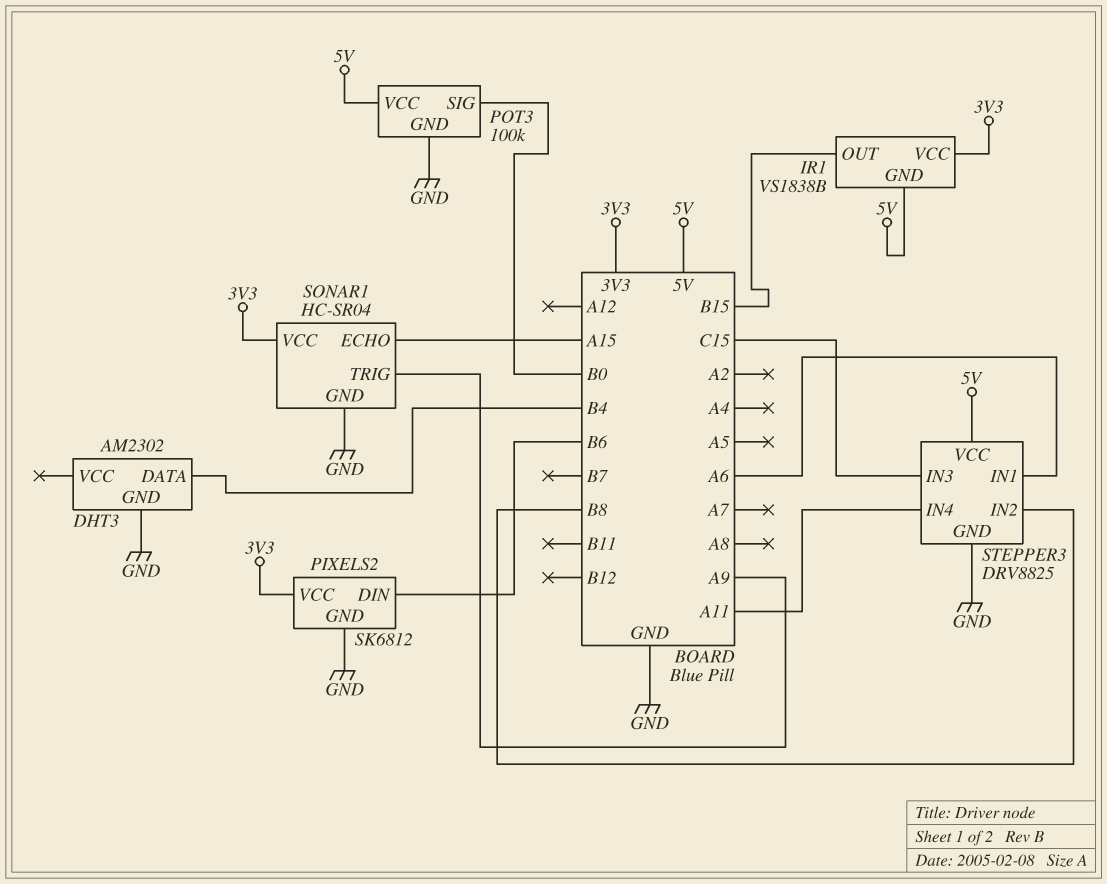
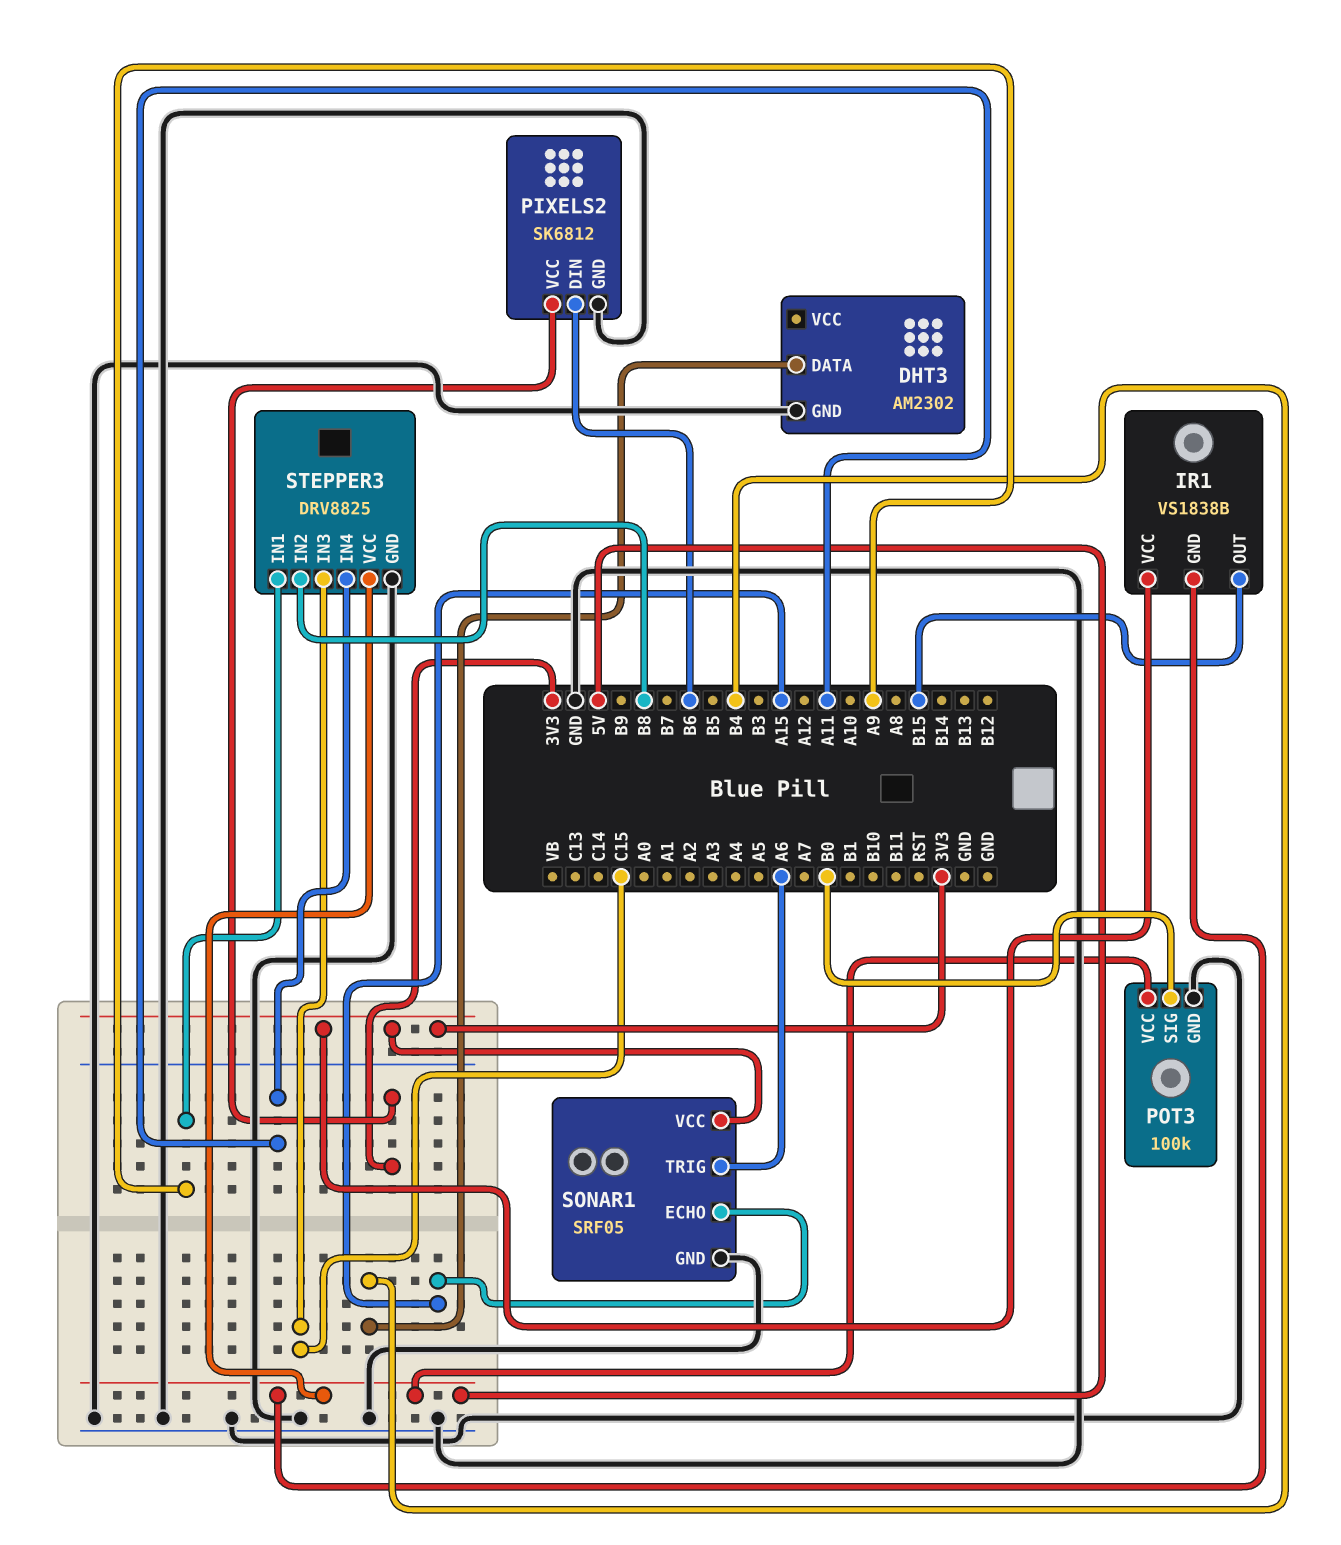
SONAR1: HC-SR04 -> SRF05
SONAR1 pin TRIG: A9 -> A6
STEPPER3 pin IN1: A6 -> A9

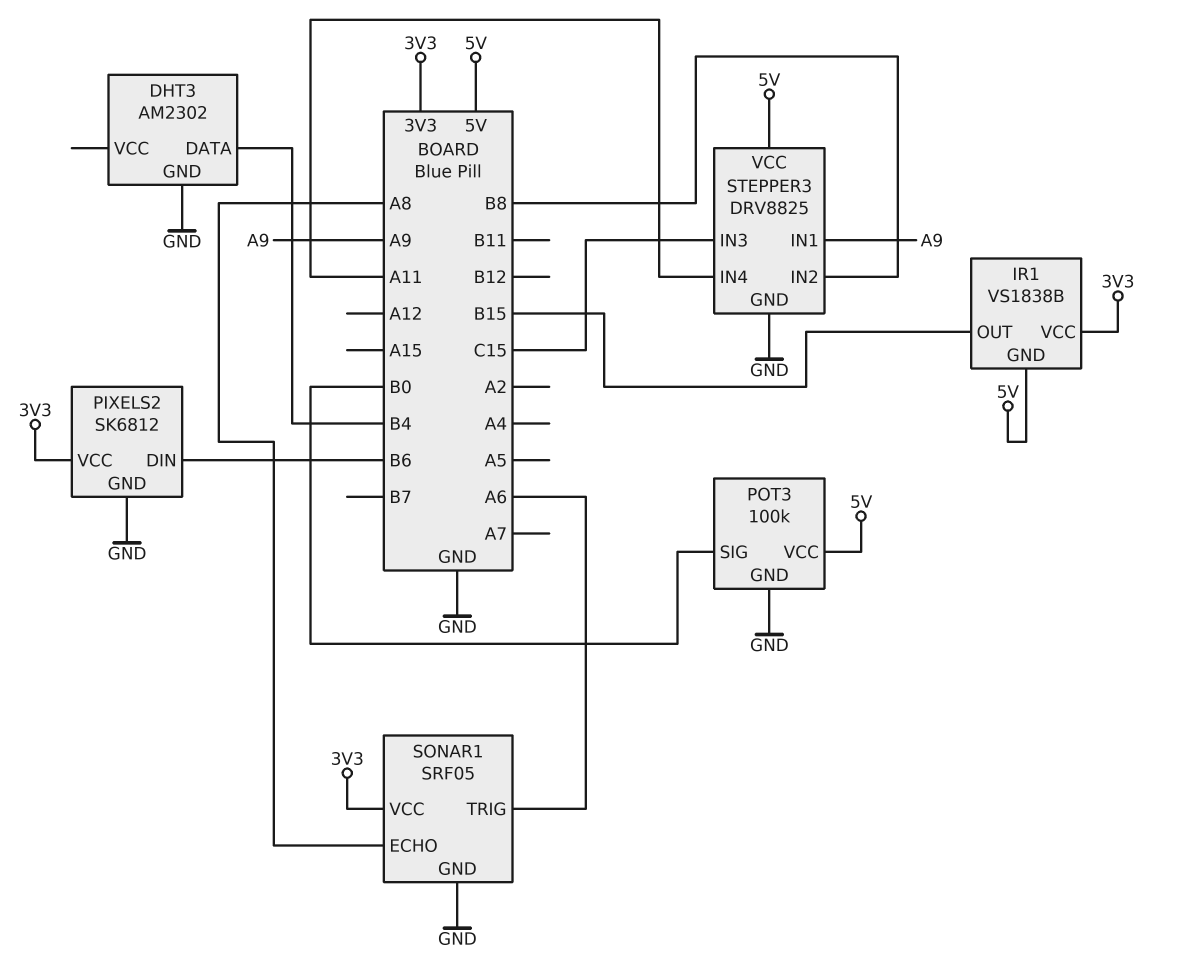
SONAR1 pin ECHO: A15 -> A8

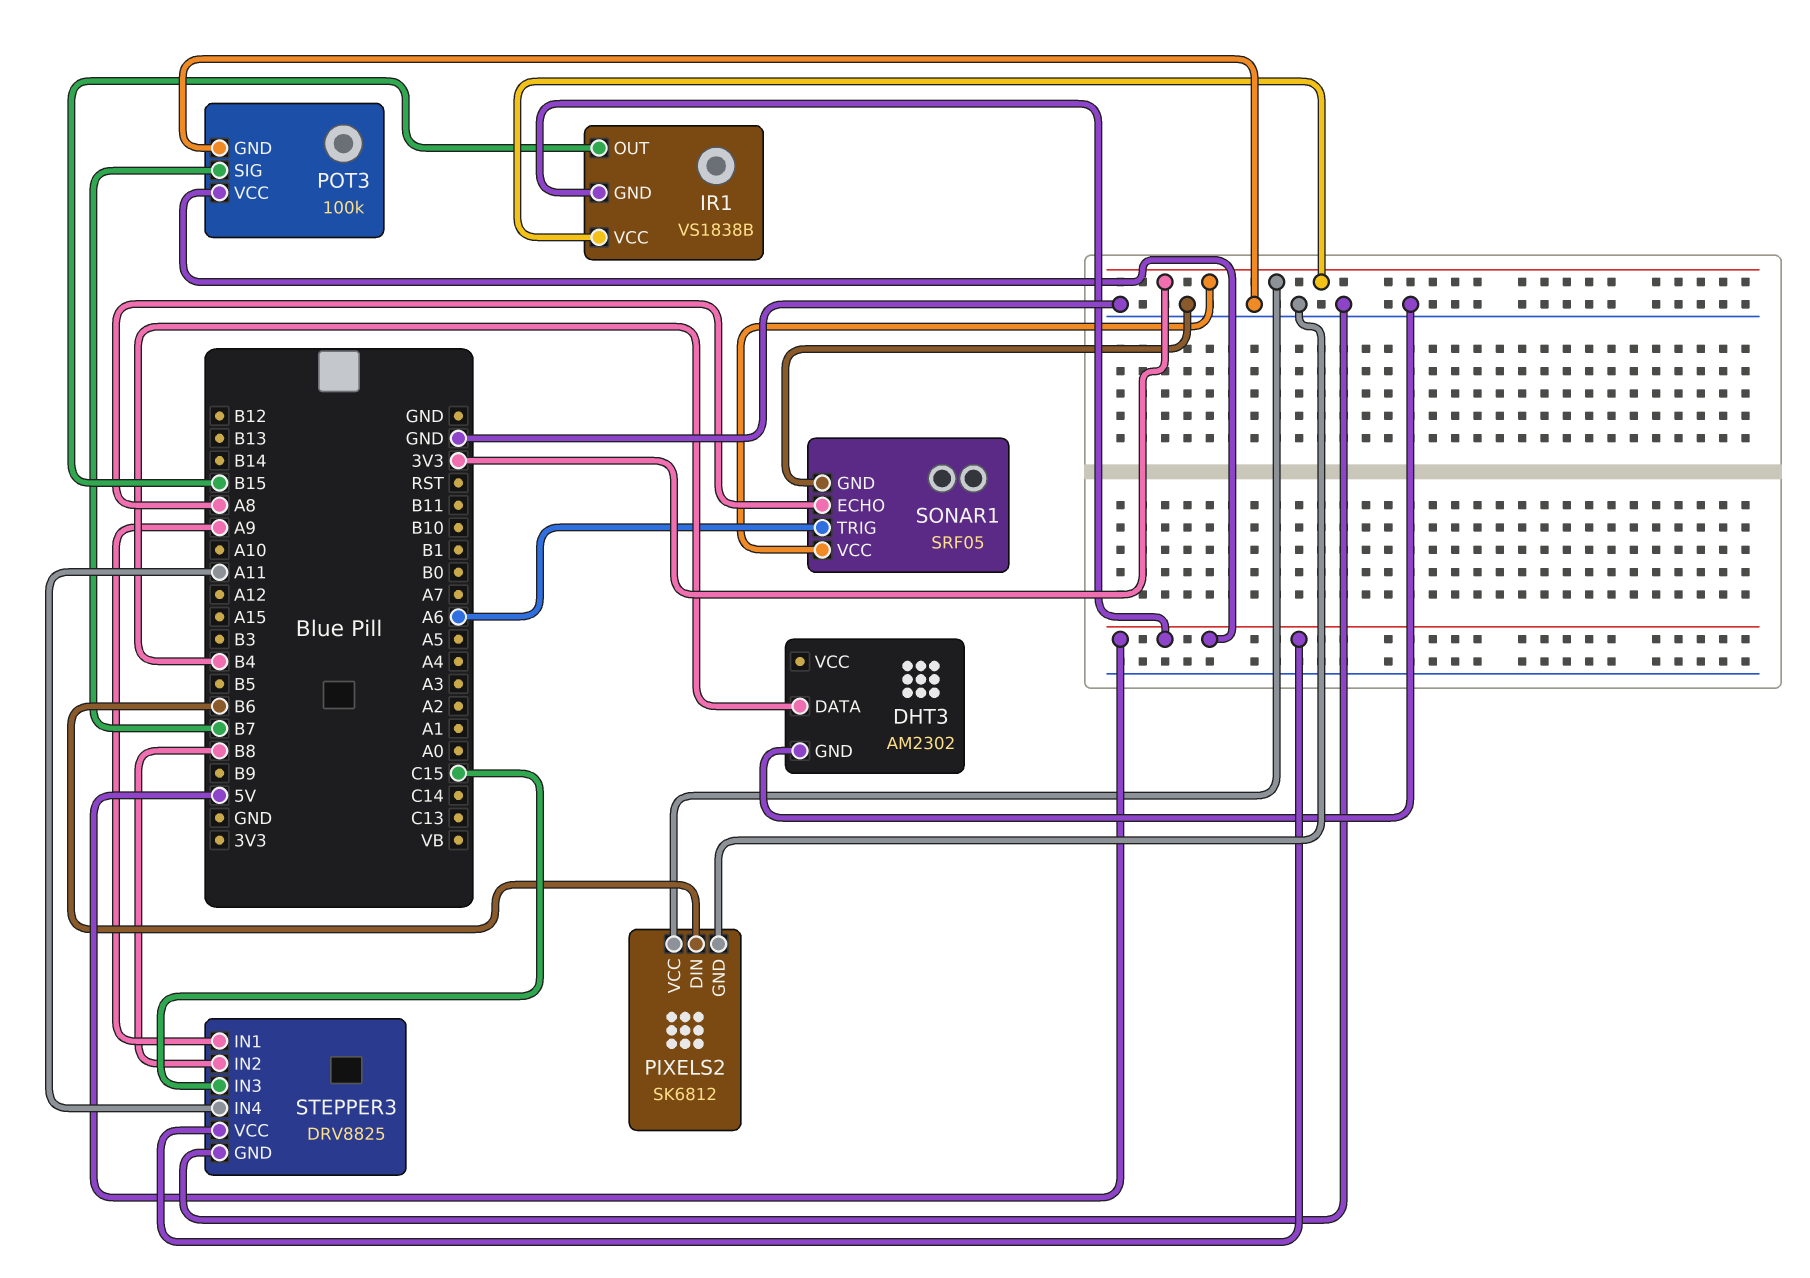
POT3 pin SIG: B0 -> B7

